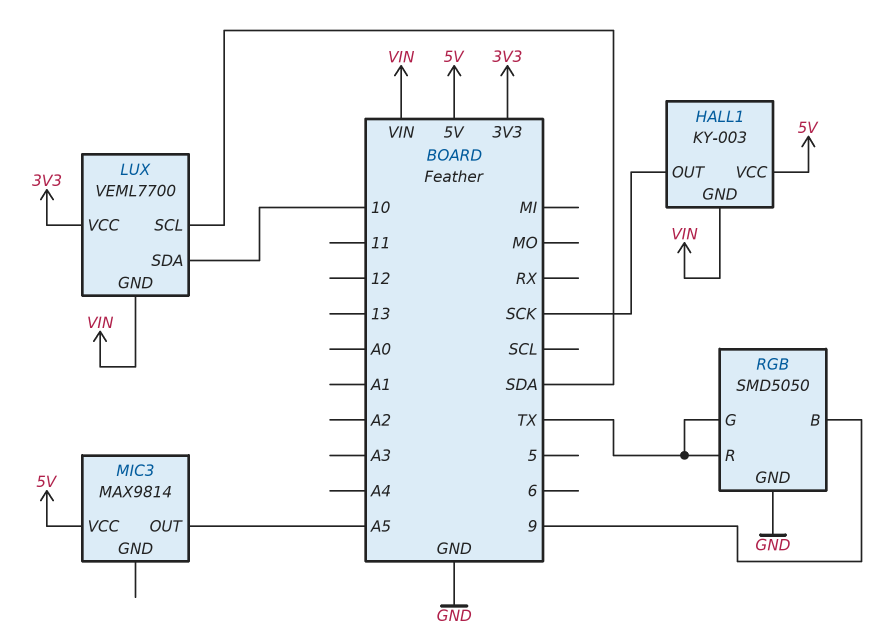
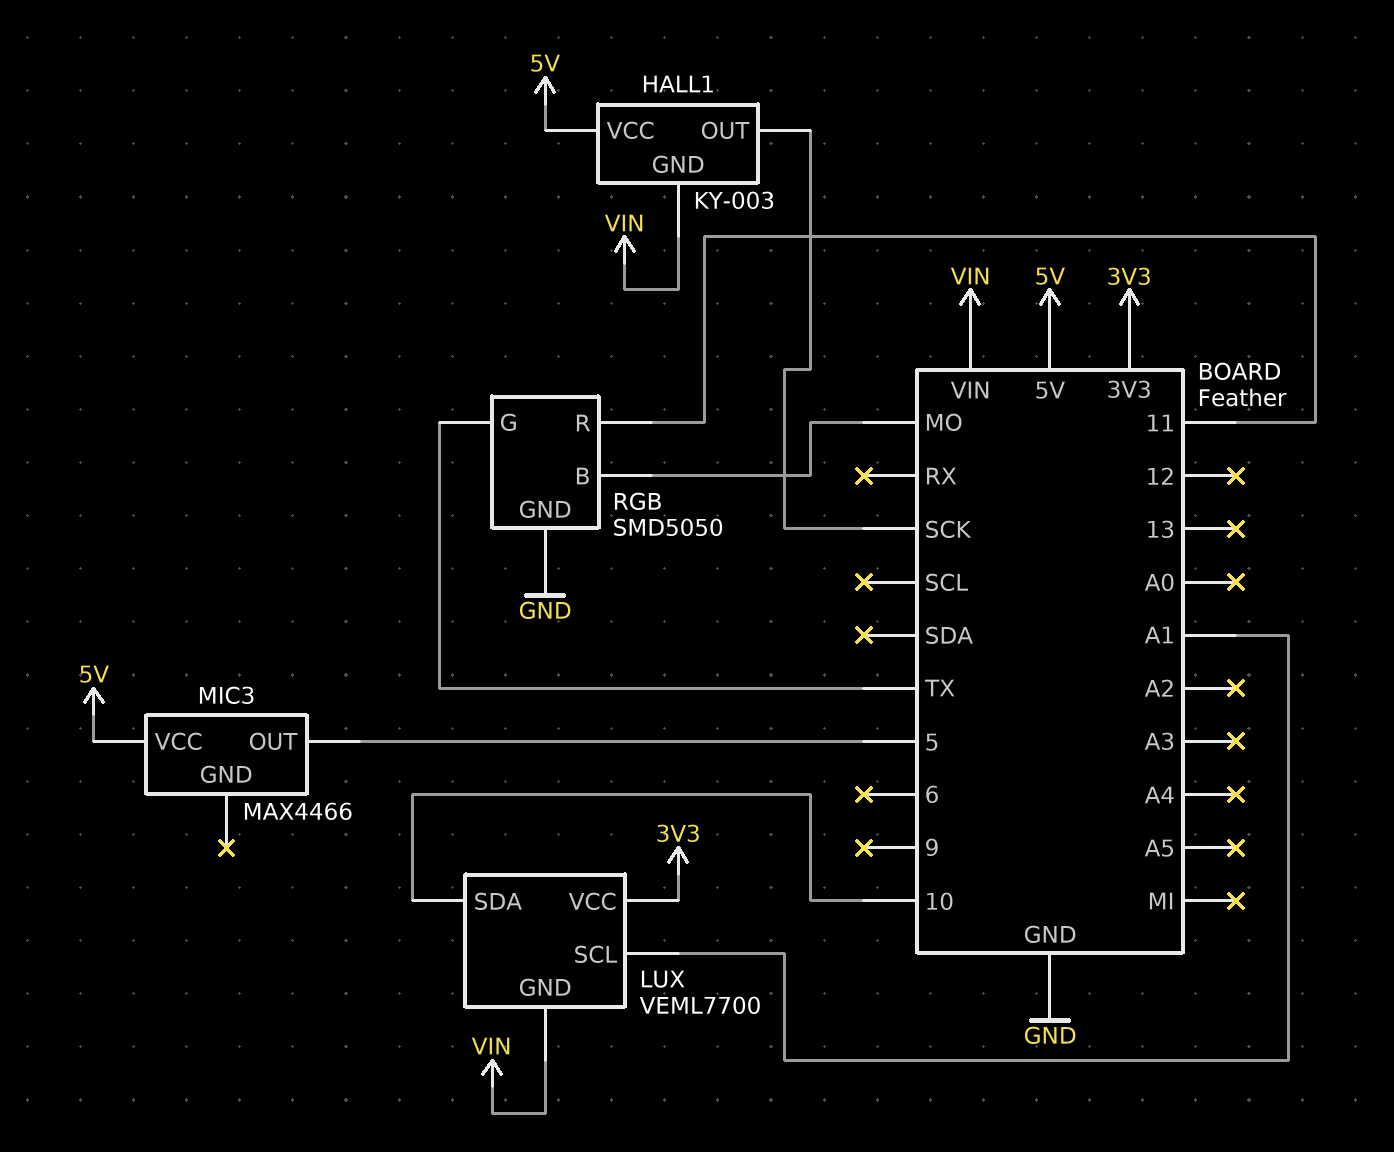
LUX pin SCL: SDA -> A1
MIC3: MAX9814 -> MAX4466
MIC3 pin OUT: A5 -> 5
RGB pin B: 9 -> MO
RGB pin R: TX -> 11

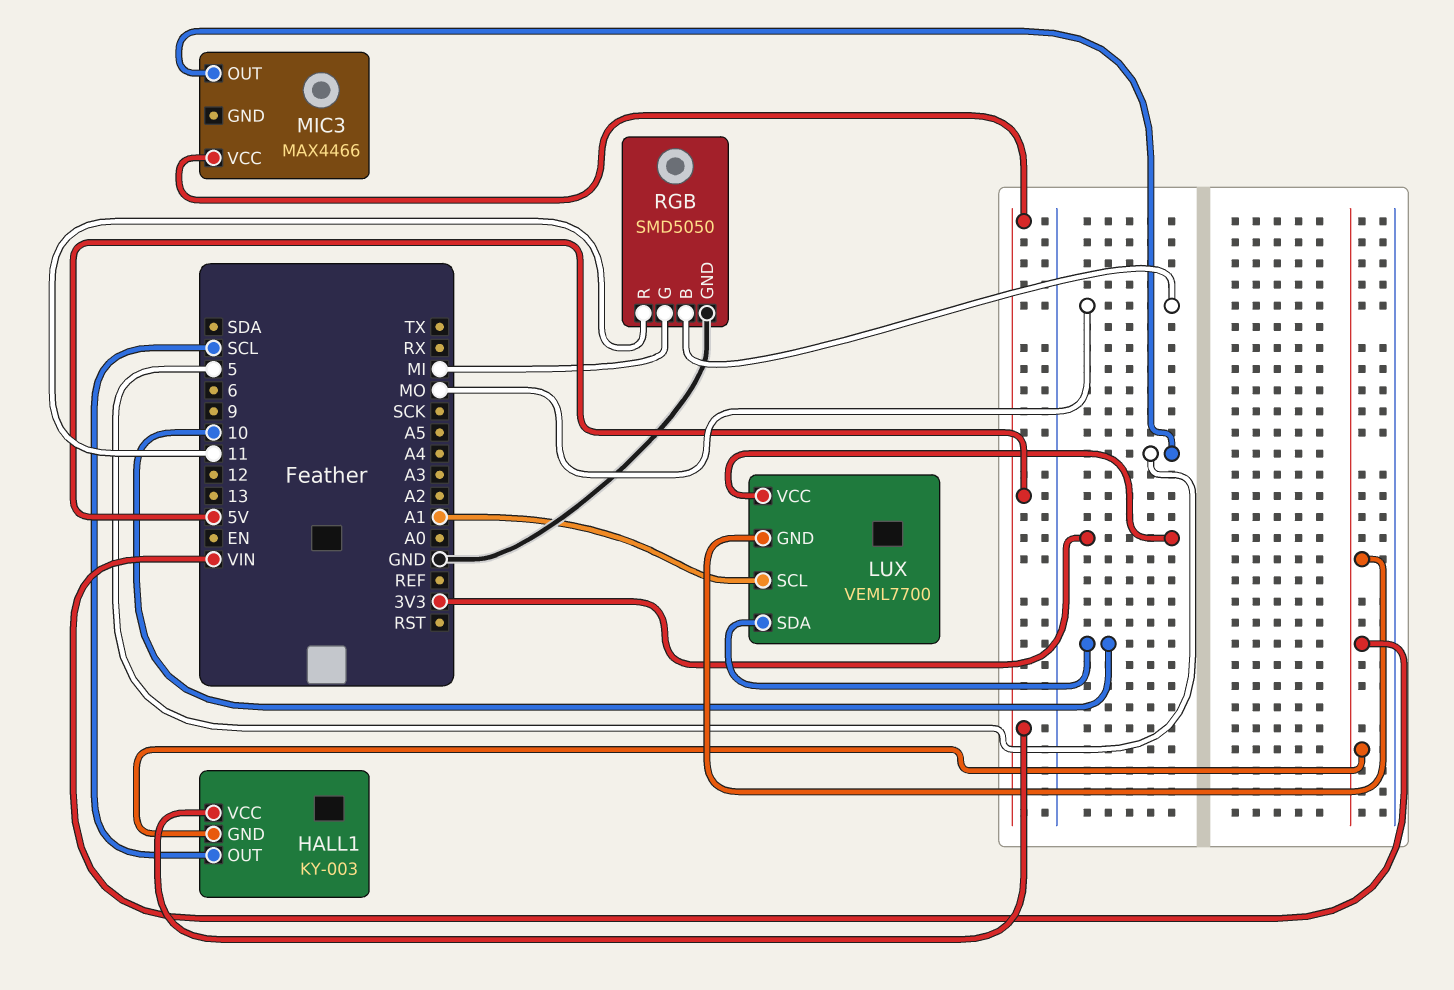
HALL1 pin OUT: SCK -> SCL
RGB pin G: TX -> MI

